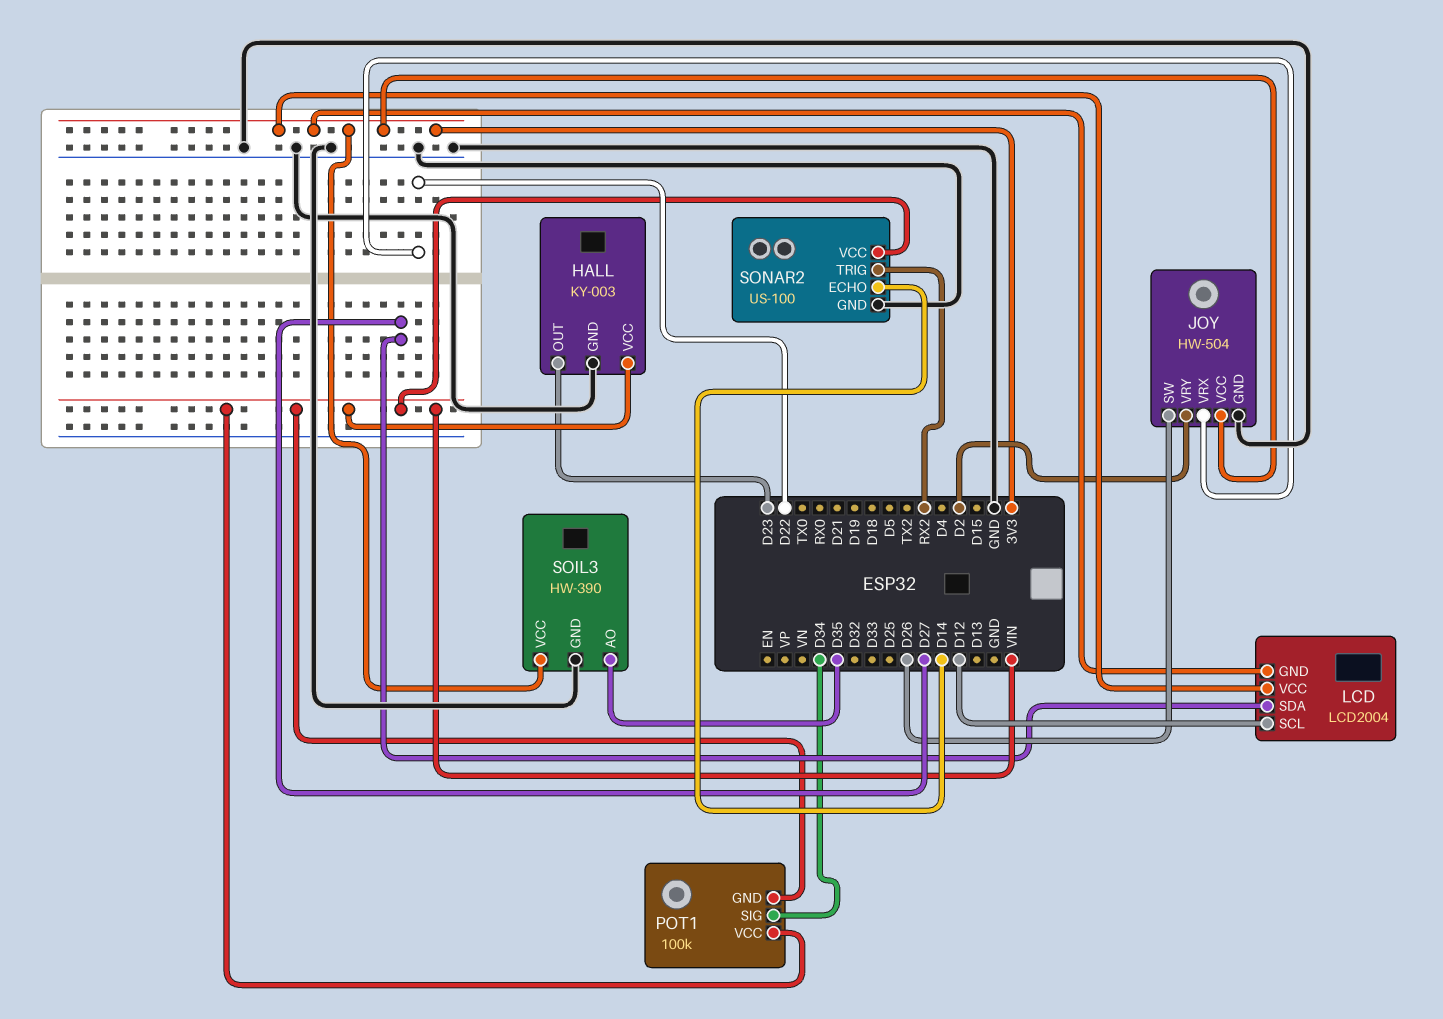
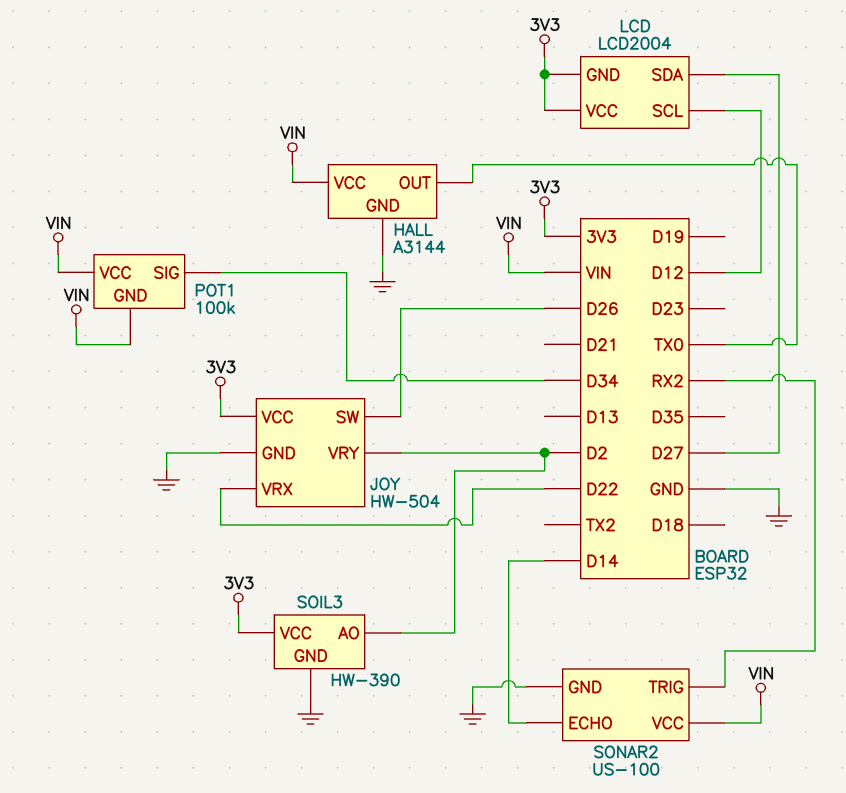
HALL: KY-003 -> A3144
HALL pin OUT: D23 -> TX0
SOIL3 pin AO: D35 -> D2

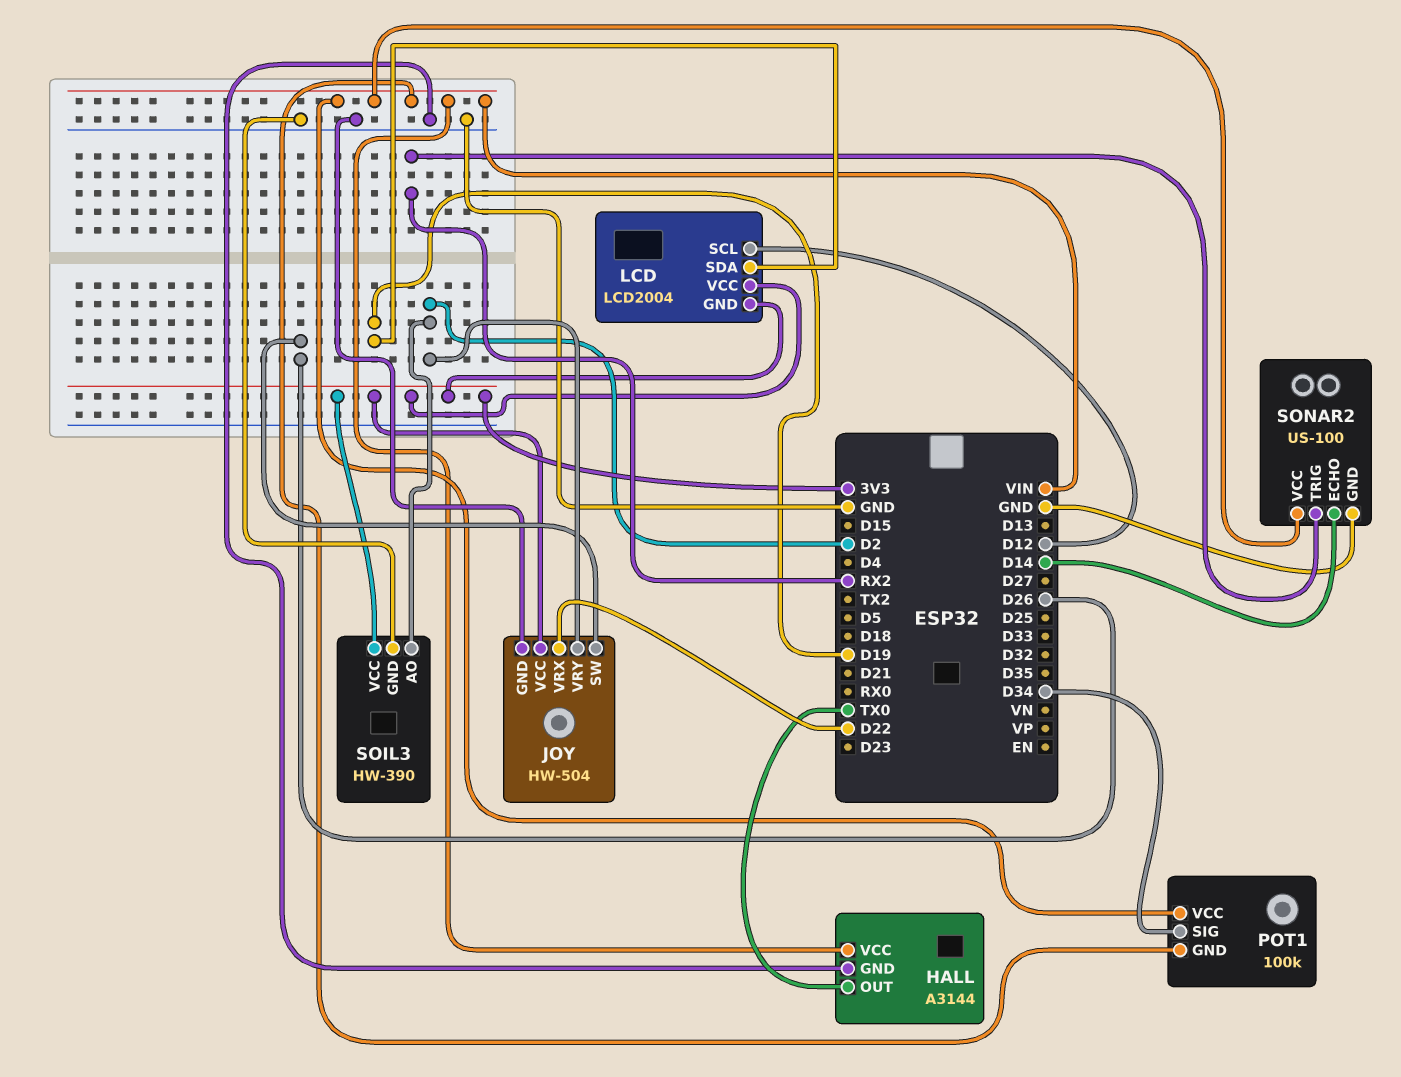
LCD pin SDA: D27 -> D19

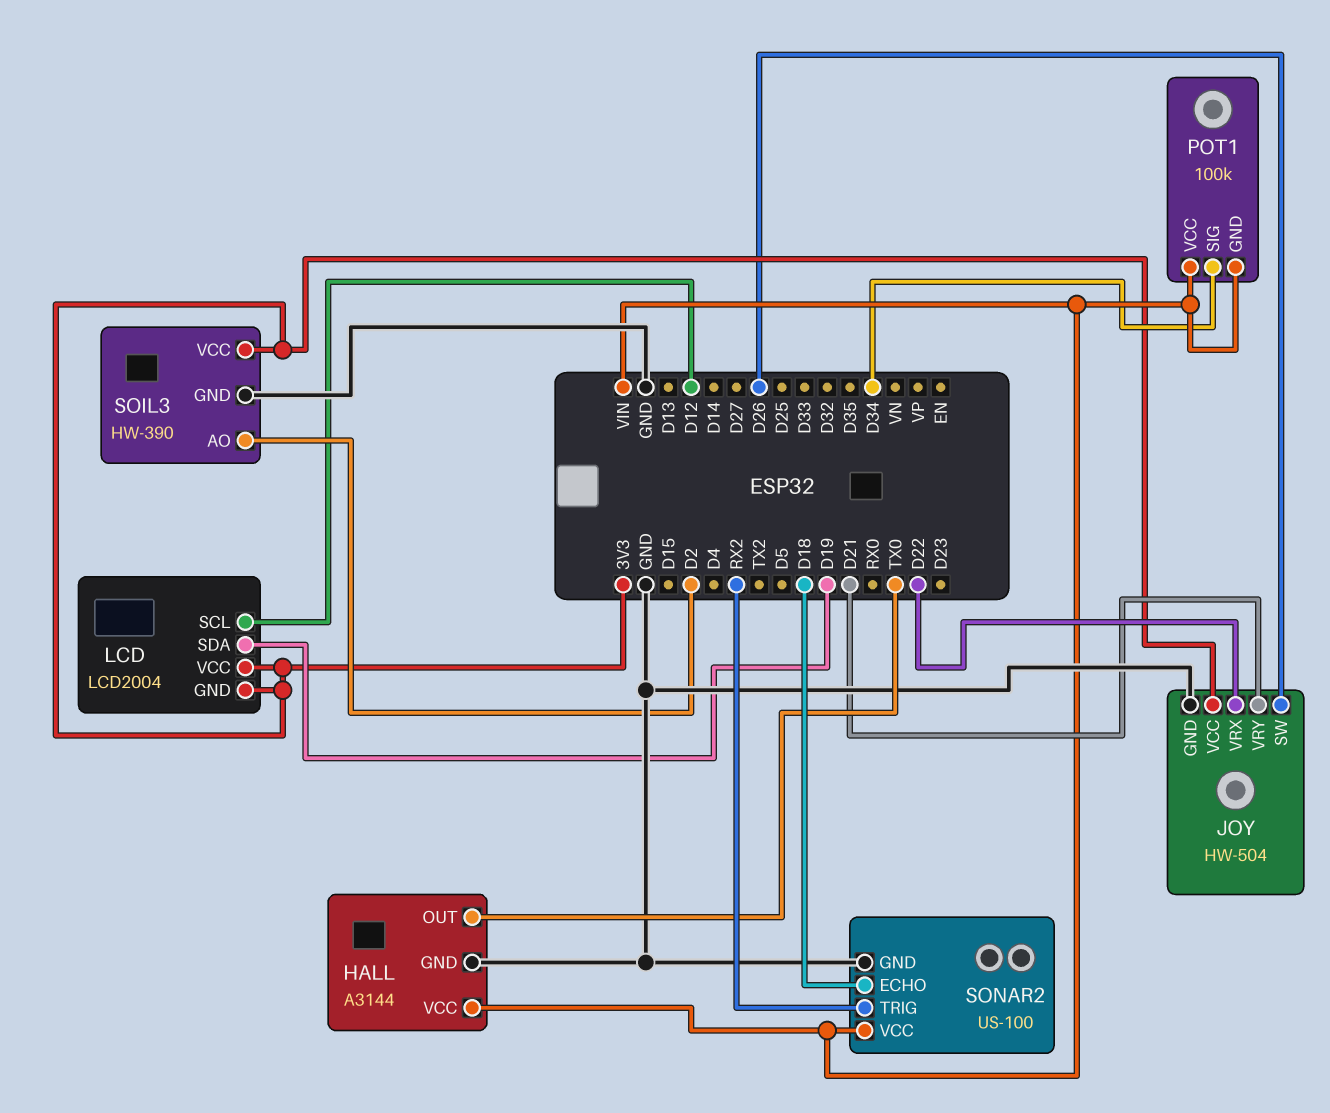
JOY pin VRY: D2 -> D21
SONAR2 pin ECHO: D14 -> D18

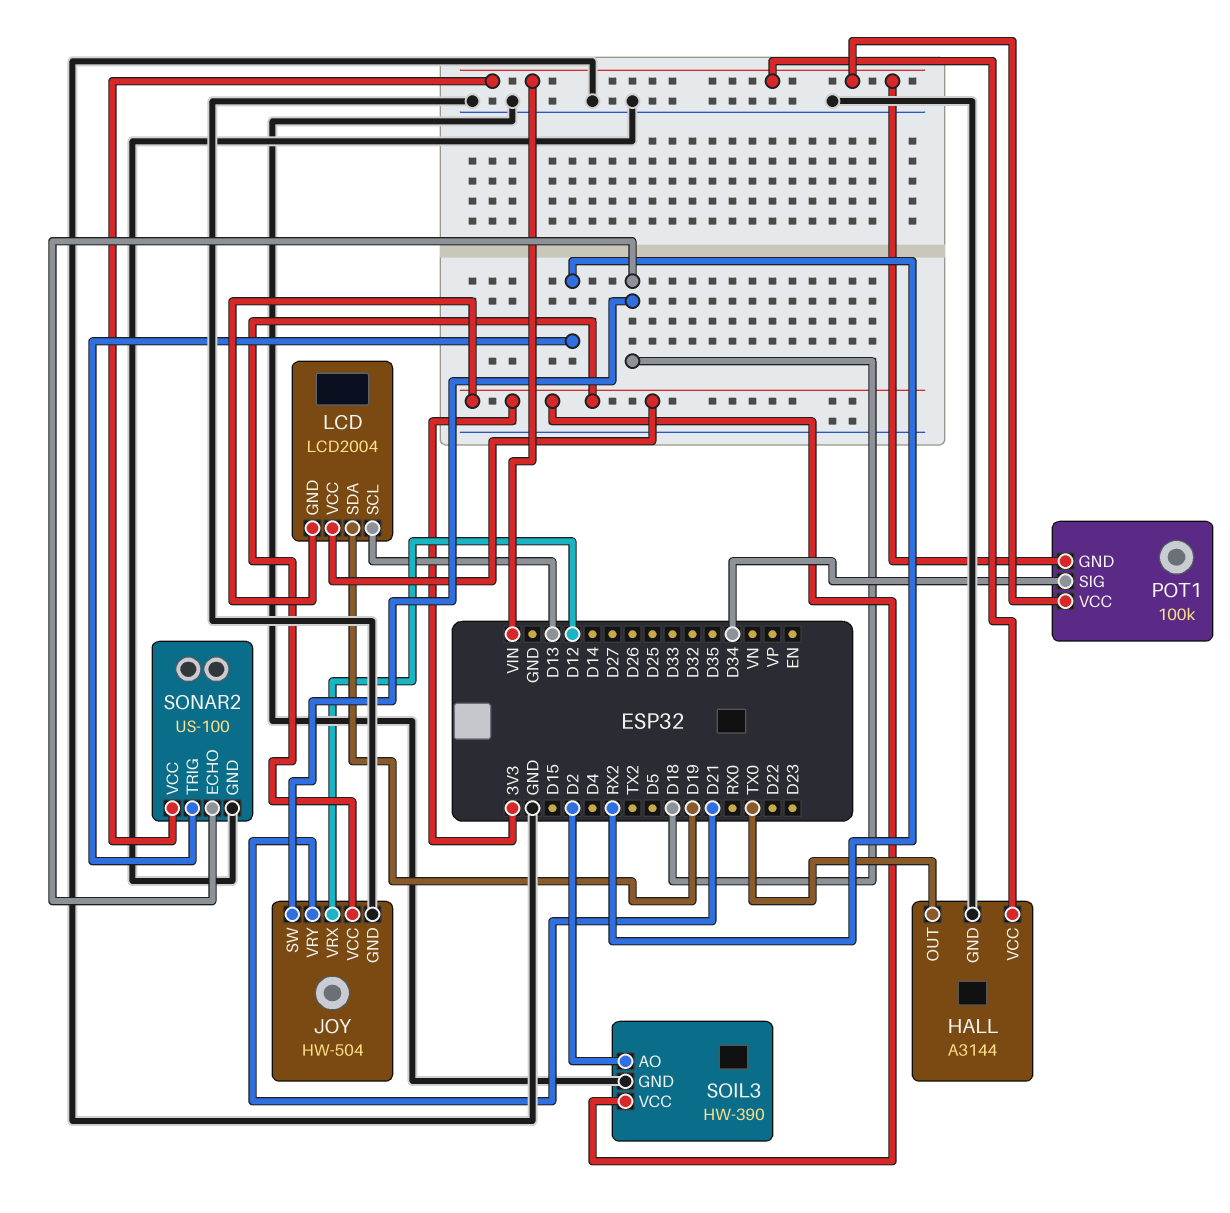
JOY pin SW: D26 -> D18
JOY pin VRX: D22 -> D12
LCD pin SCL: D12 -> D13

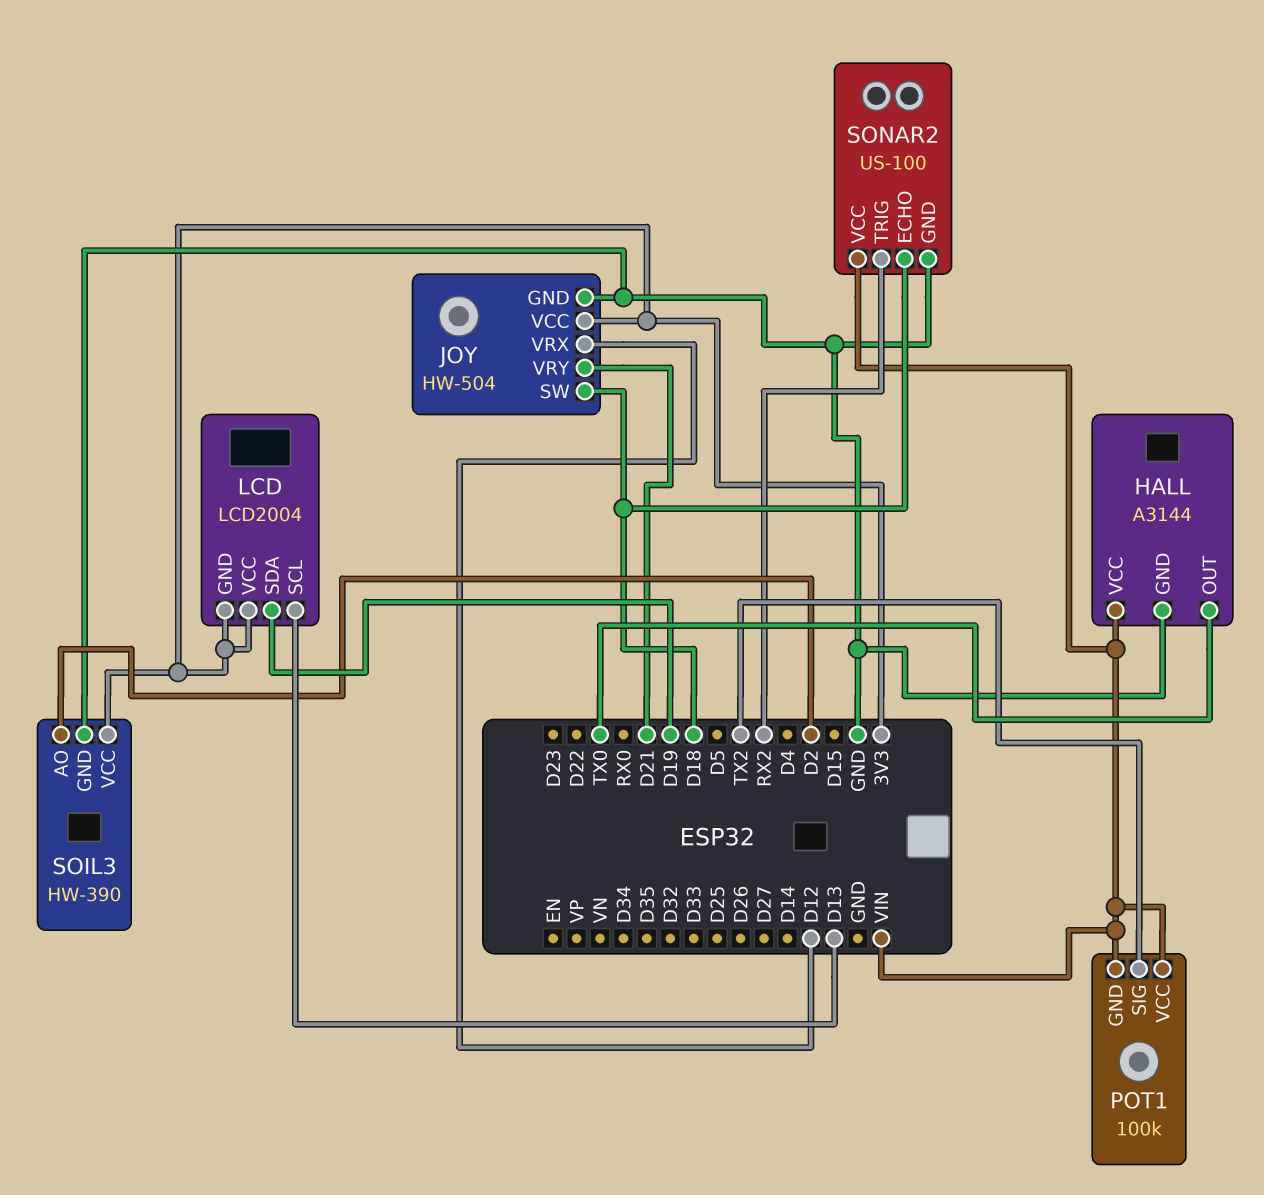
POT1 pin SIG: D34 -> TX2

